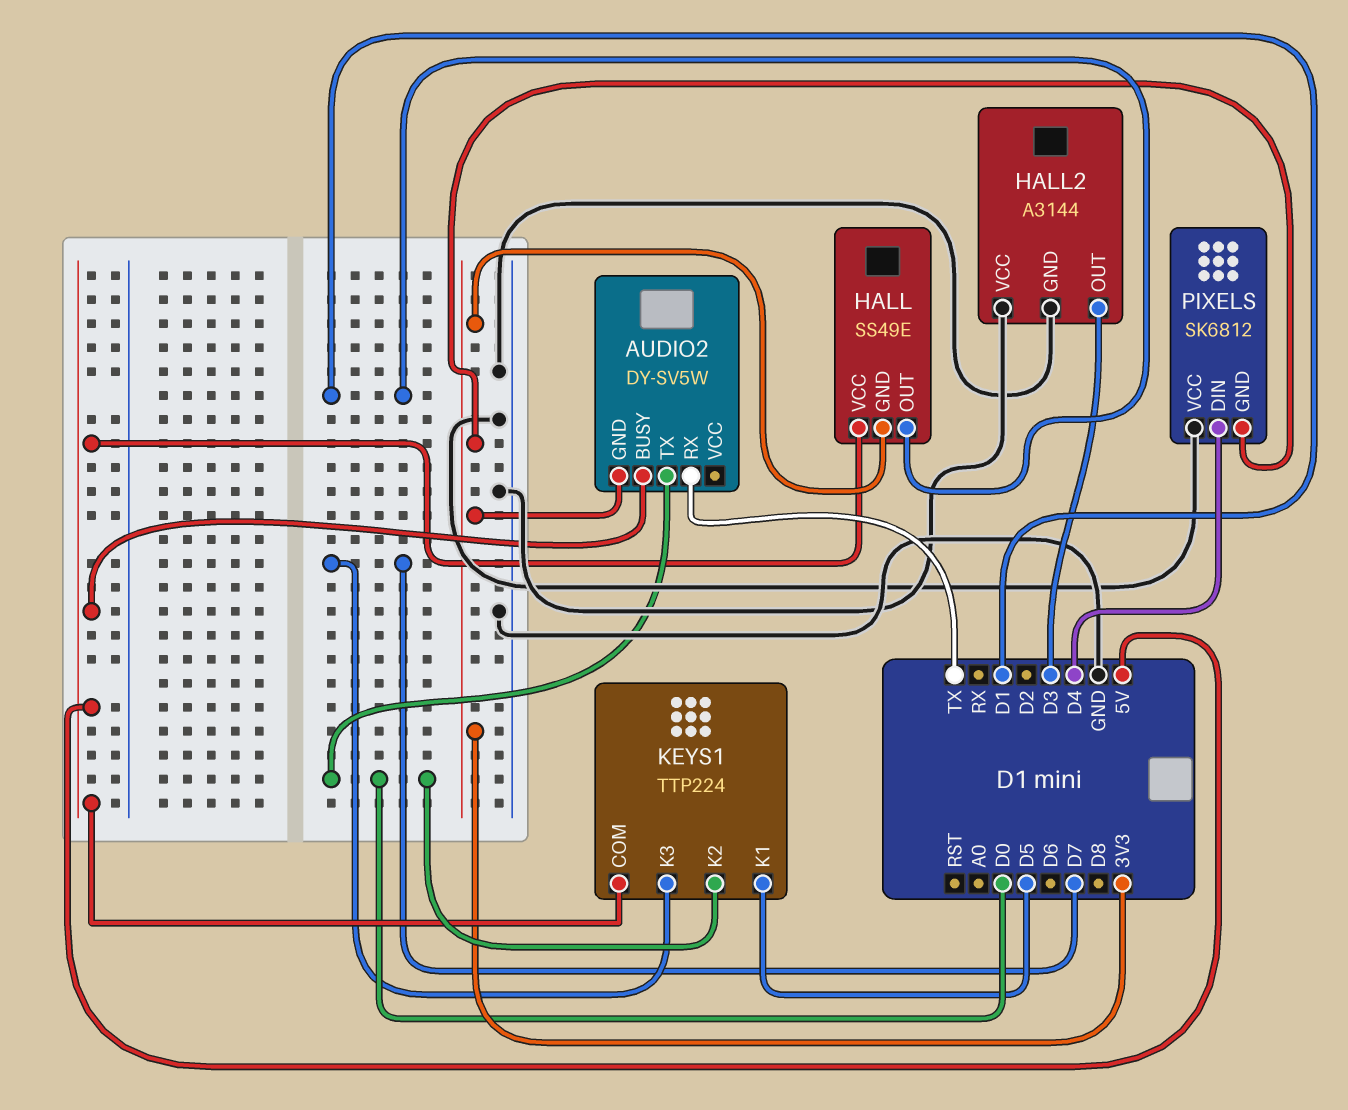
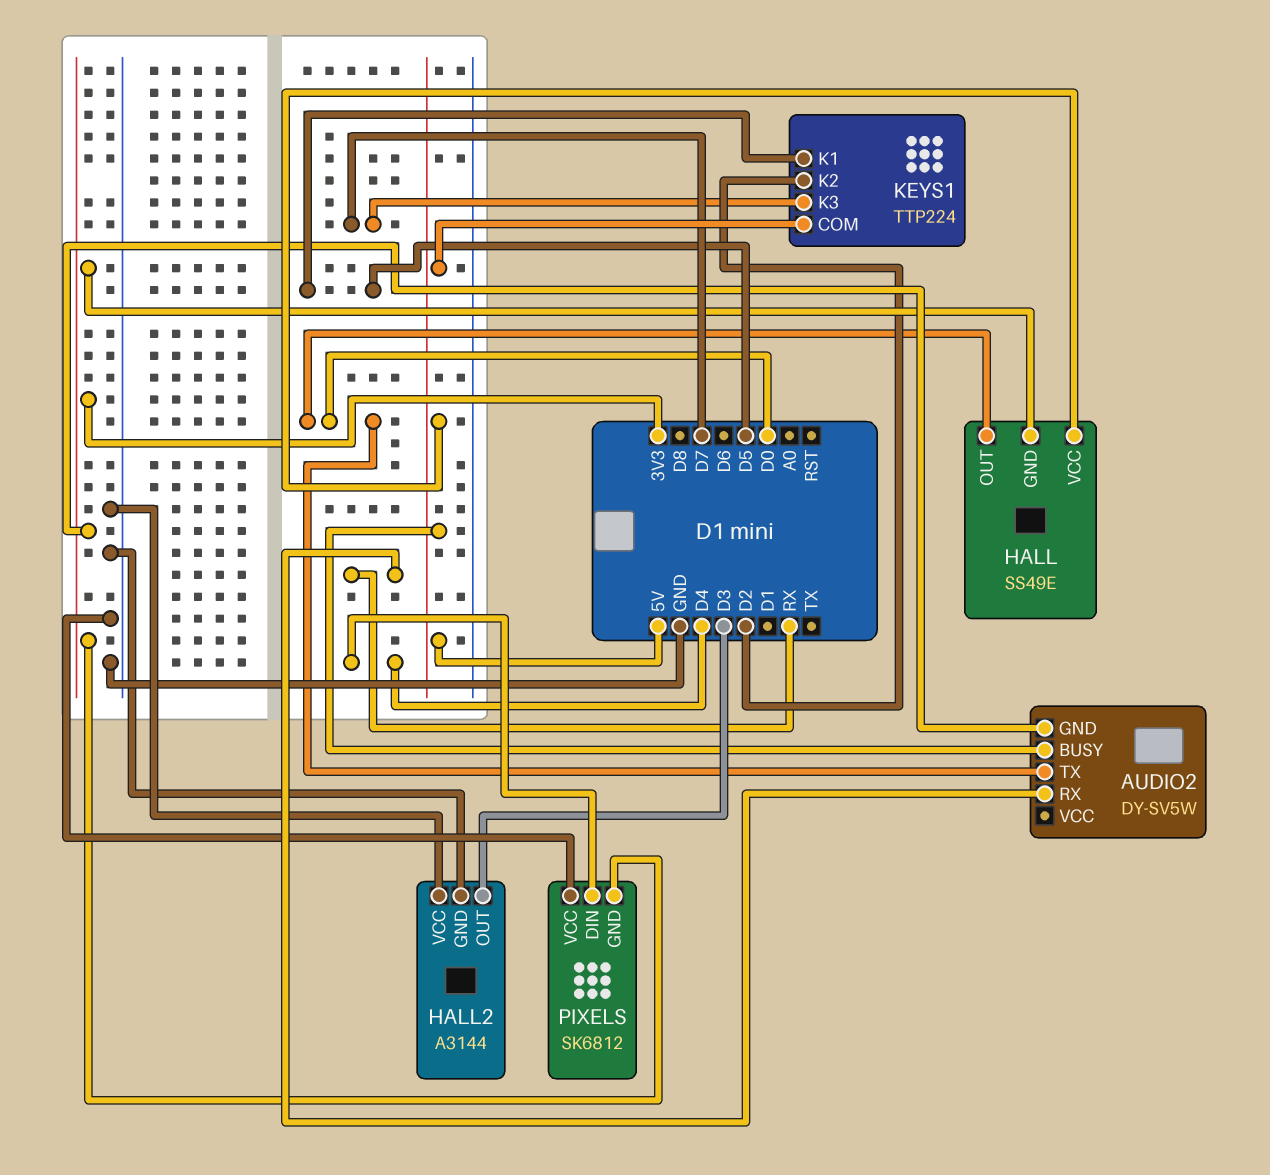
AUDIO2 pin RX: TX -> RX
HALL pin OUT: D1 -> D0
KEYS1 pin K2: D0 -> D2

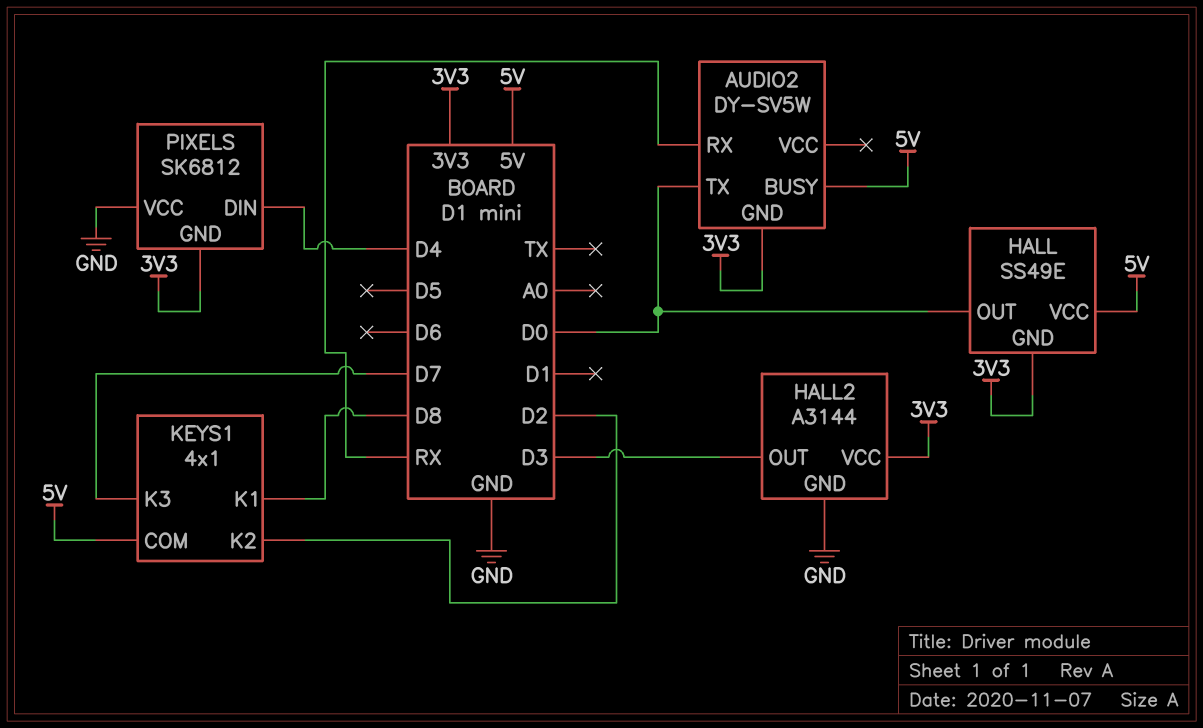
HALL2 pin VCC: GND -> 3V3
KEYS1: TTP224 -> 4x1
KEYS1 pin K1: D5 -> D8

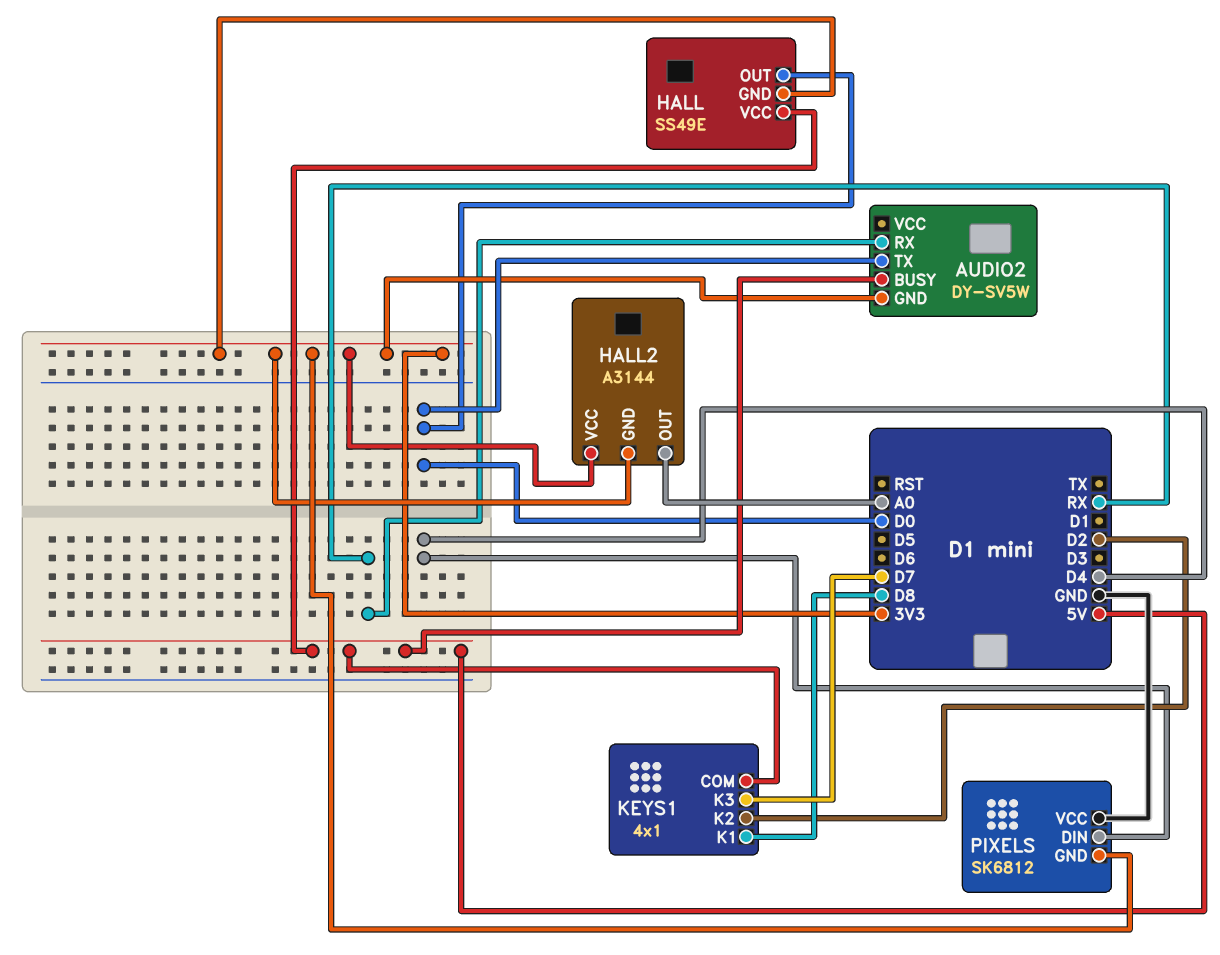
HALL2 pin GND: GND -> 3V3
HALL2 pin OUT: D3 -> A0

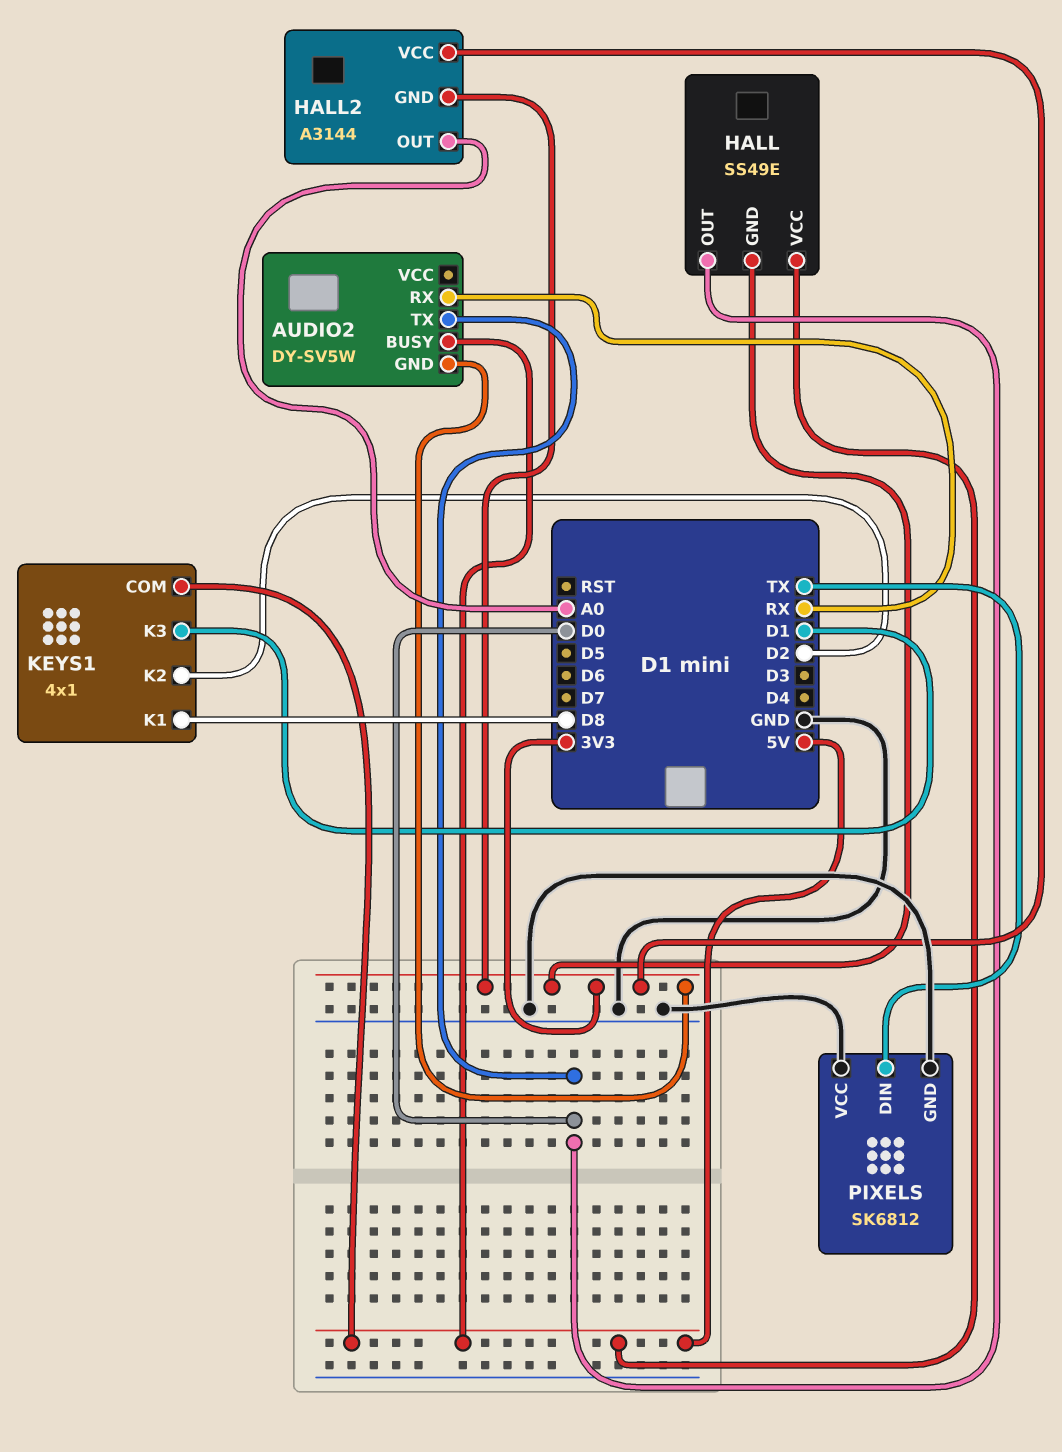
KEYS1 pin K3: D7 -> D1
PIXELS pin DIN: D4 -> TX
PIXELS pin GND: 3V3 -> GND

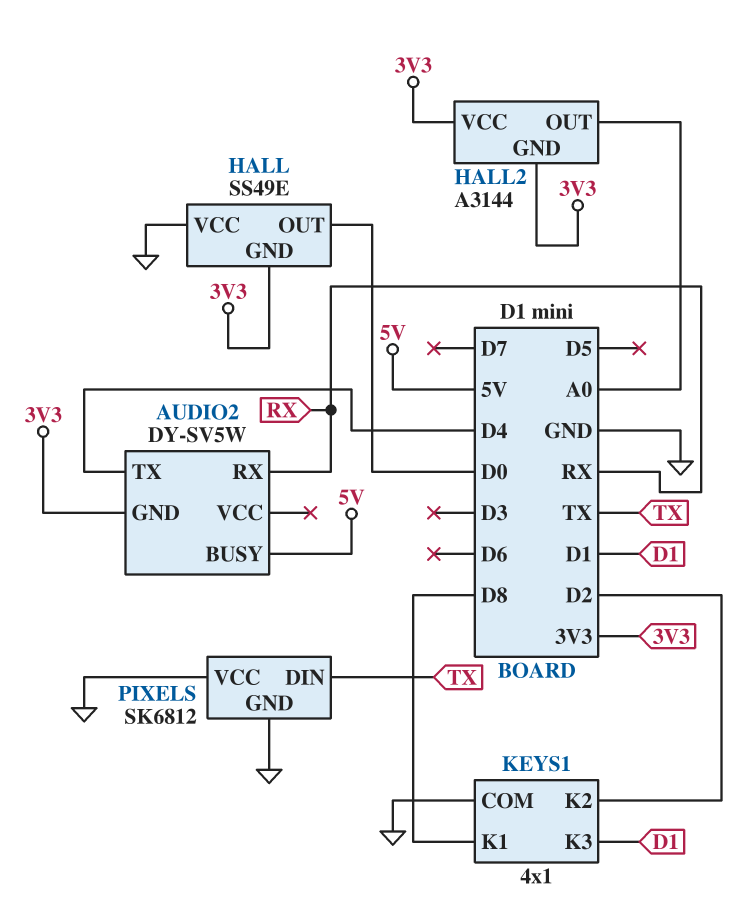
AUDIO2 pin TX: D0 -> D4
HALL pin VCC: 5V -> GND
KEYS1 pin COM: 5V -> GND

